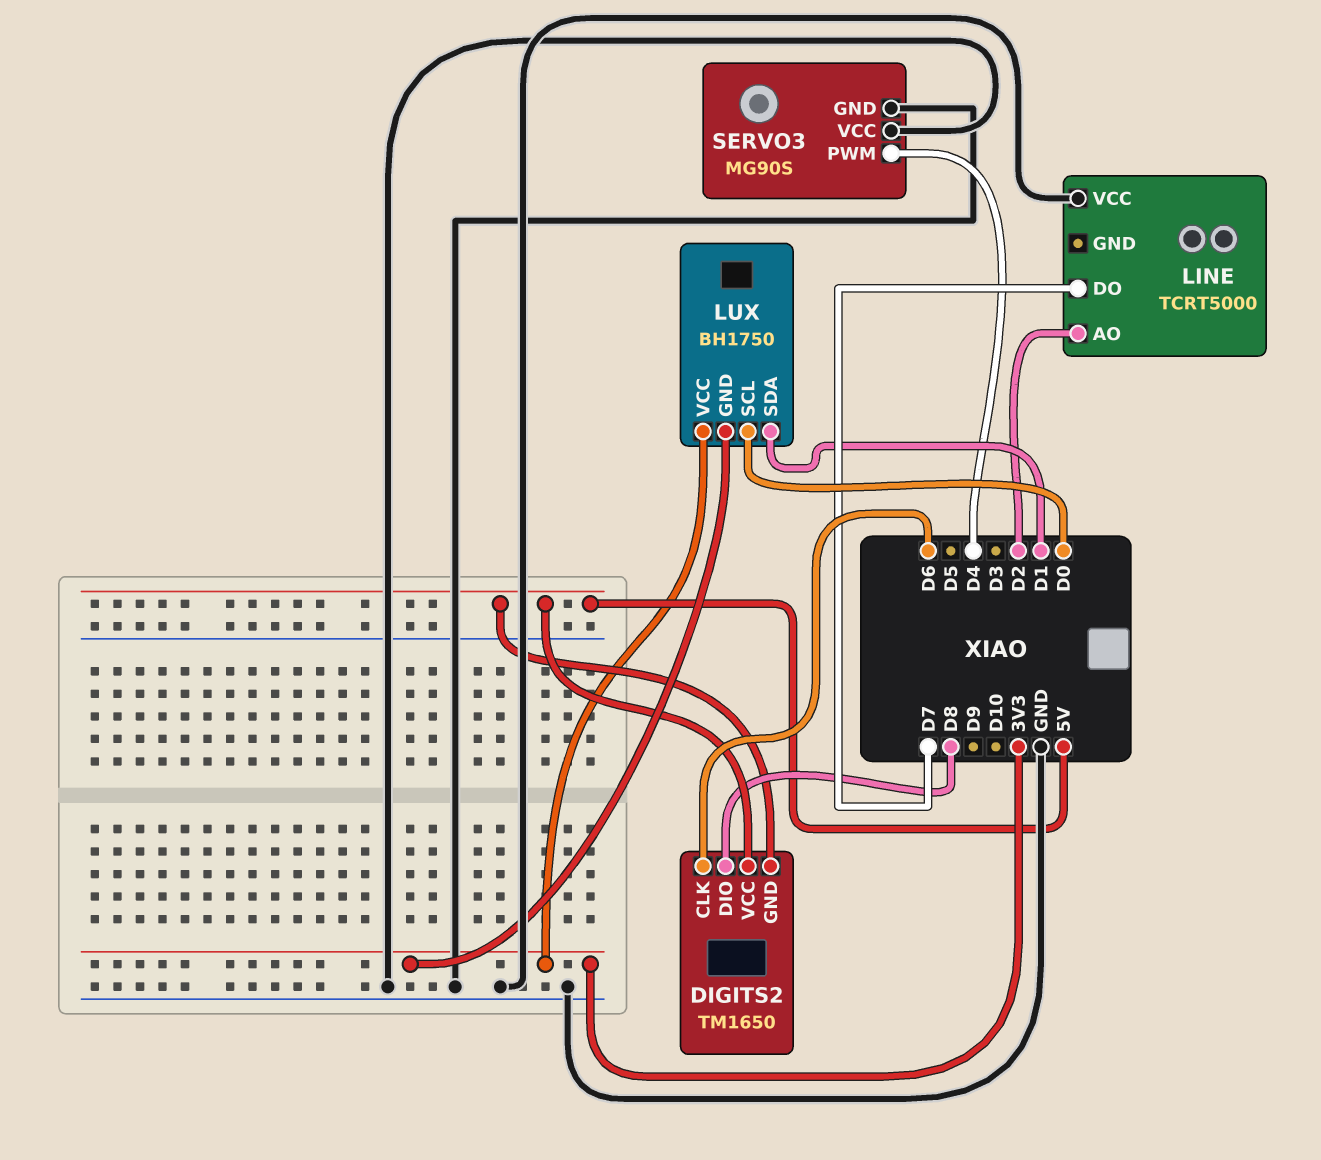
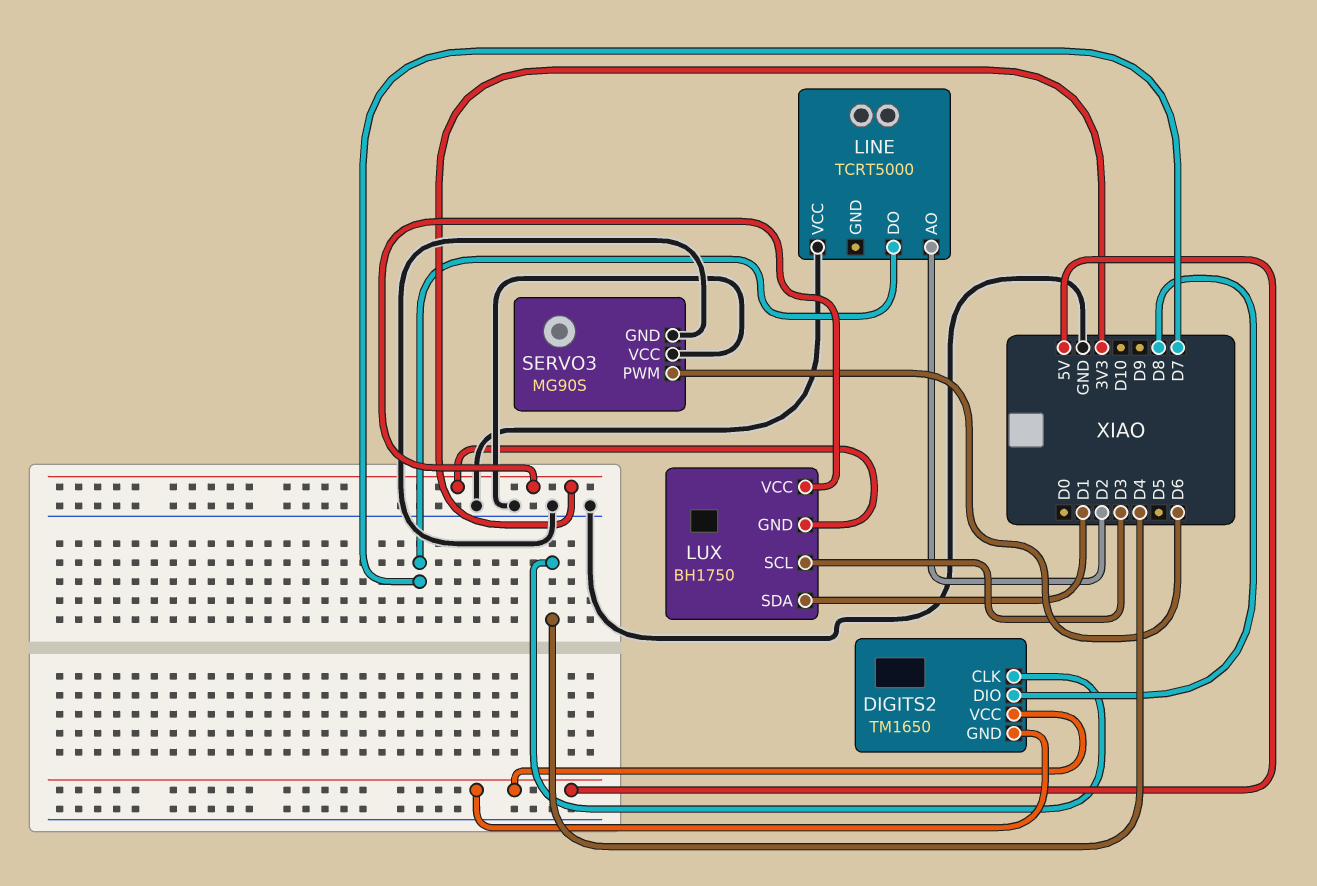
DIGITS2 pin CLK: D6 -> D4
LUX pin SCL: D0 -> D3
SERVO3 pin PWM: D4 -> D6

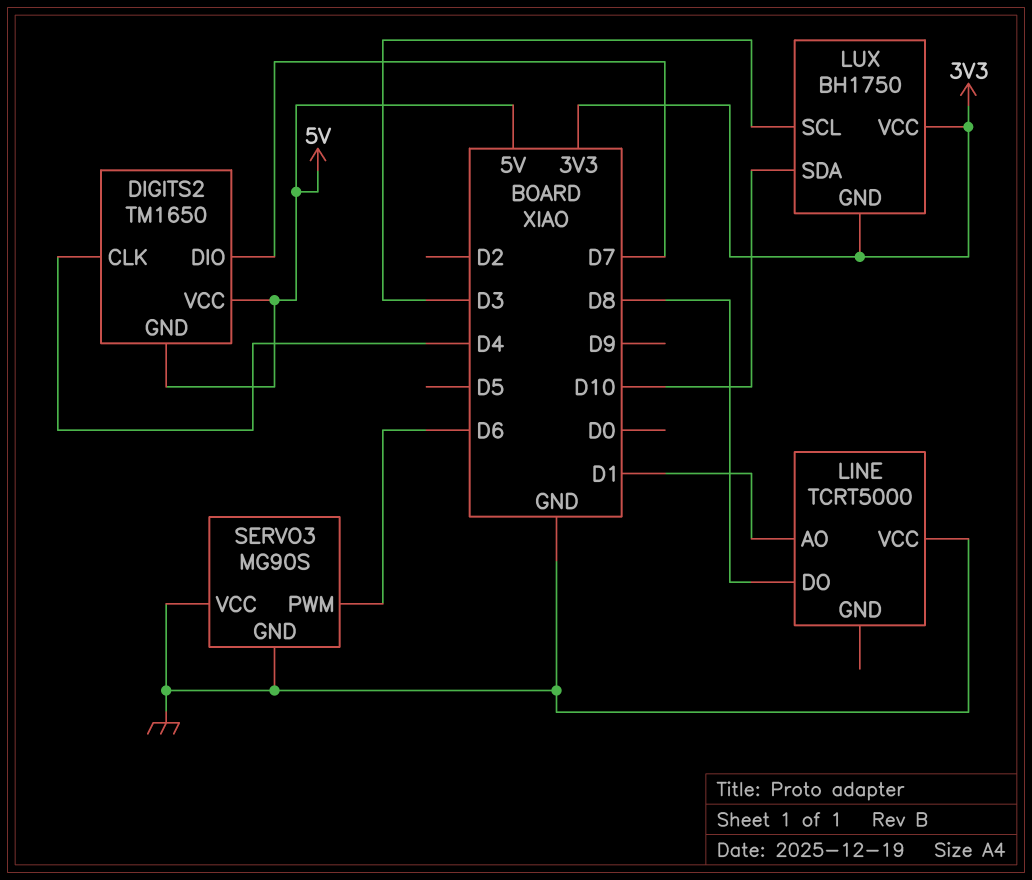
DIGITS2 pin DIO: D8 -> D7
LINE pin AO: D2 -> D1
LINE pin DO: D7 -> D8
LUX pin SDA: D1 -> D10

